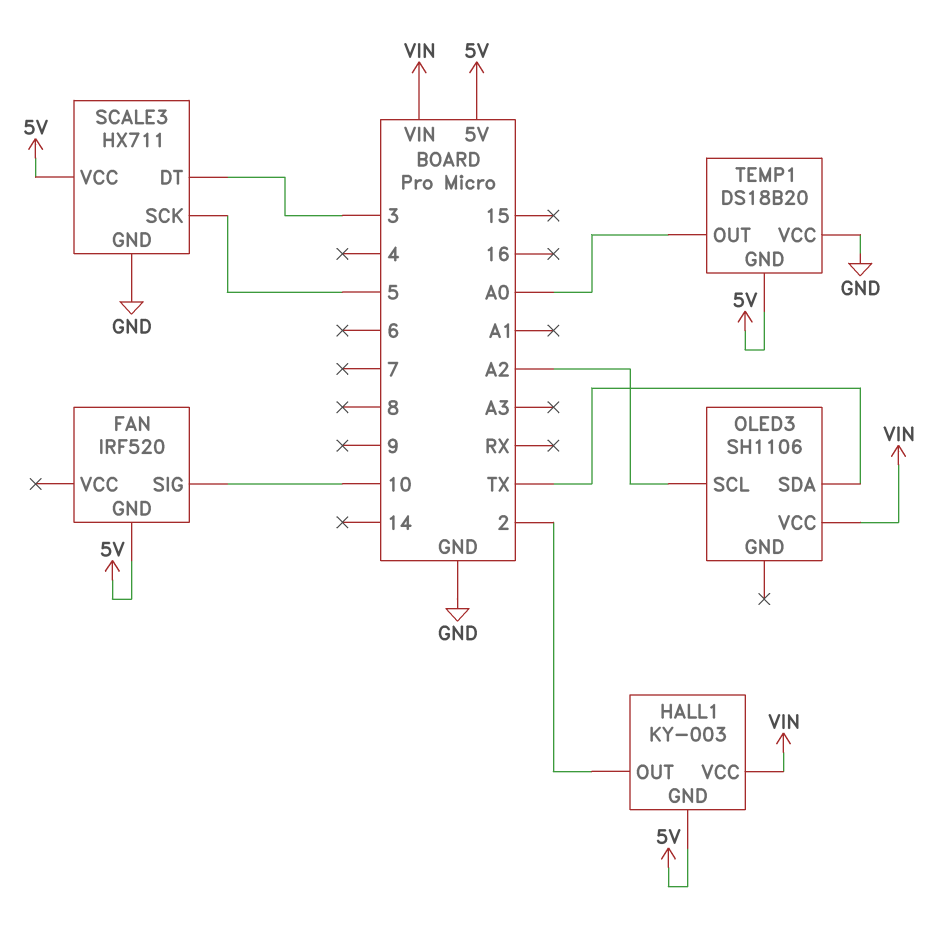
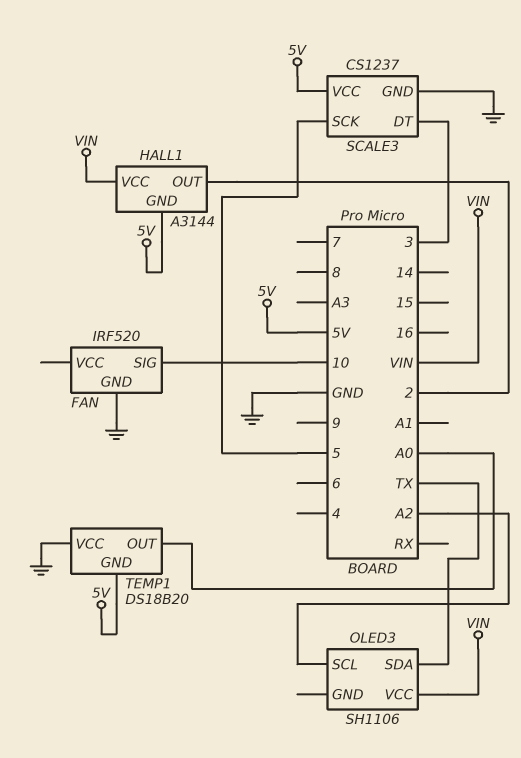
FAN pin GND: 5V -> GND
HALL1: KY-003 -> A3144
SCALE3: HX711 -> CS1237

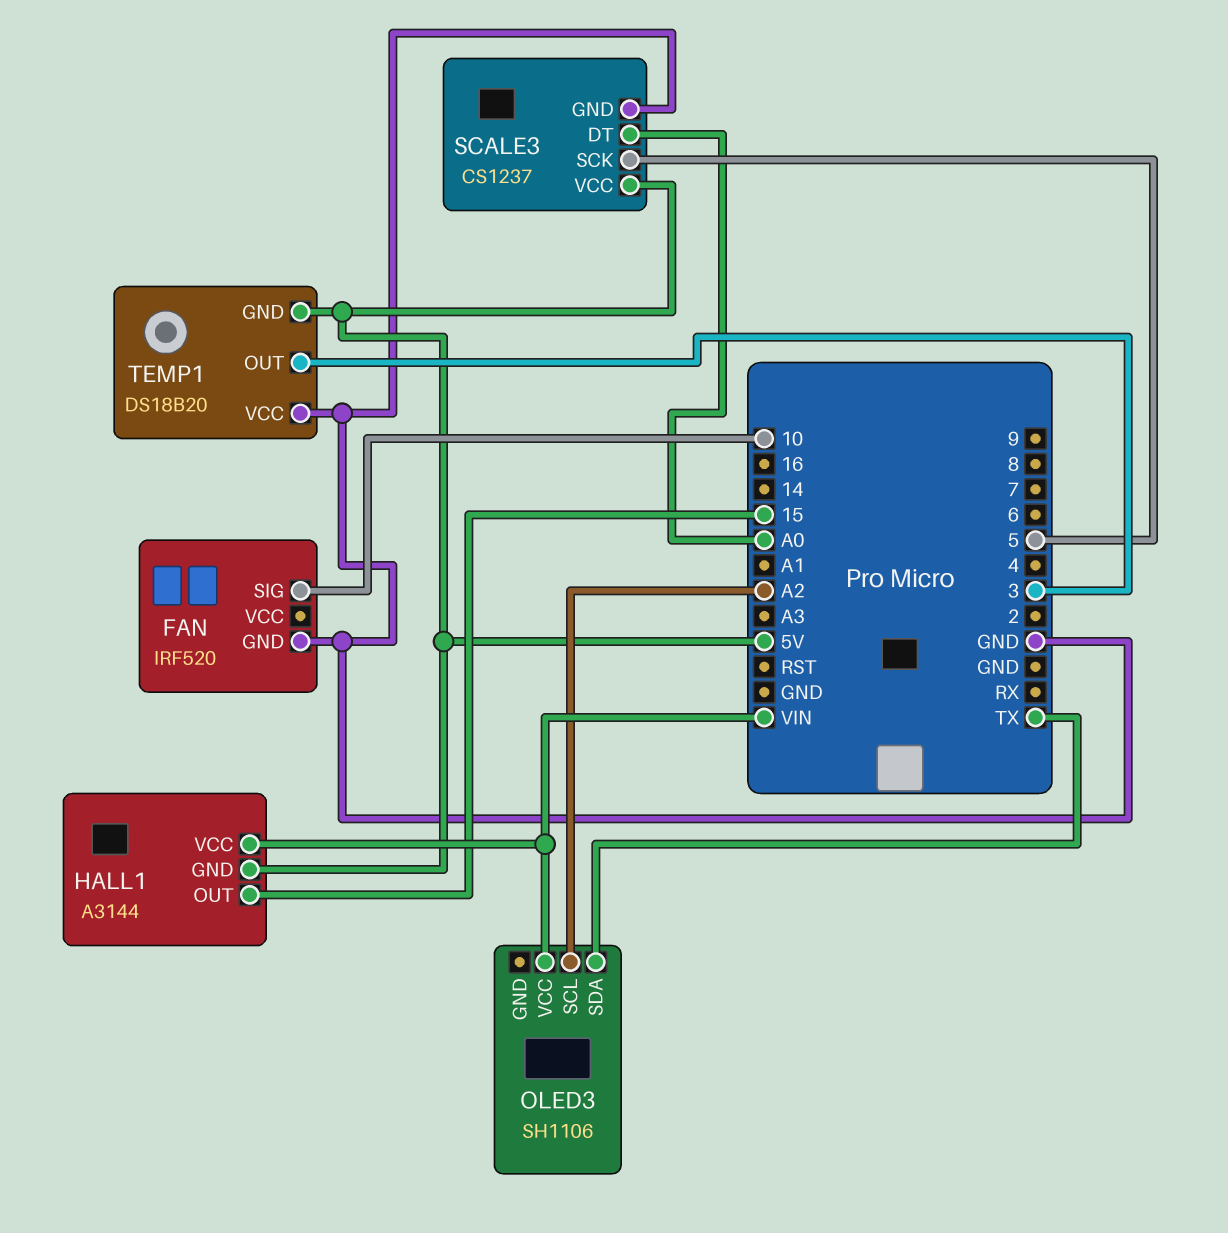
HALL1 pin OUT: 2 -> 15
SCALE3 pin DT: 3 -> A0
TEMP1 pin OUT: A0 -> 3

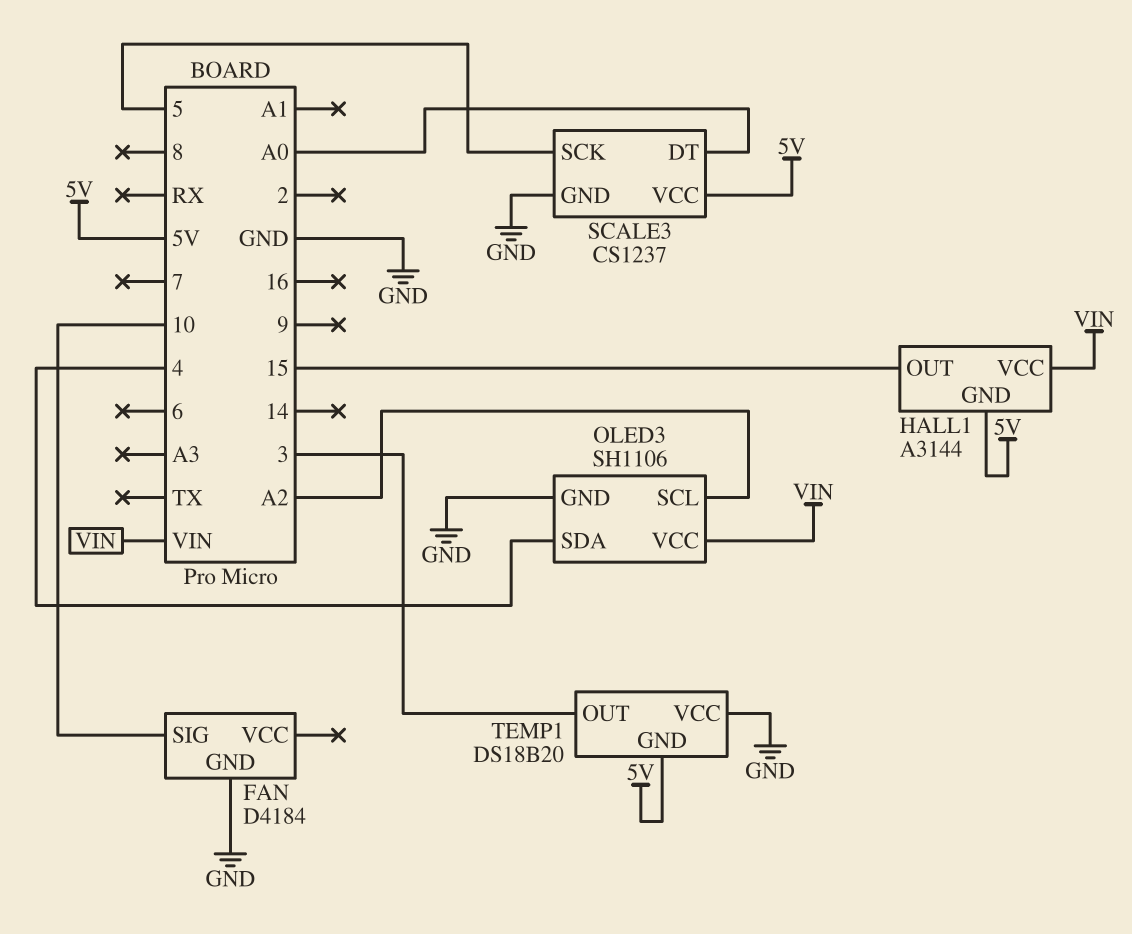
FAN: IRF520 -> D4184
OLED3 pin GND: none -> GND
OLED3 pin SDA: TX -> 4

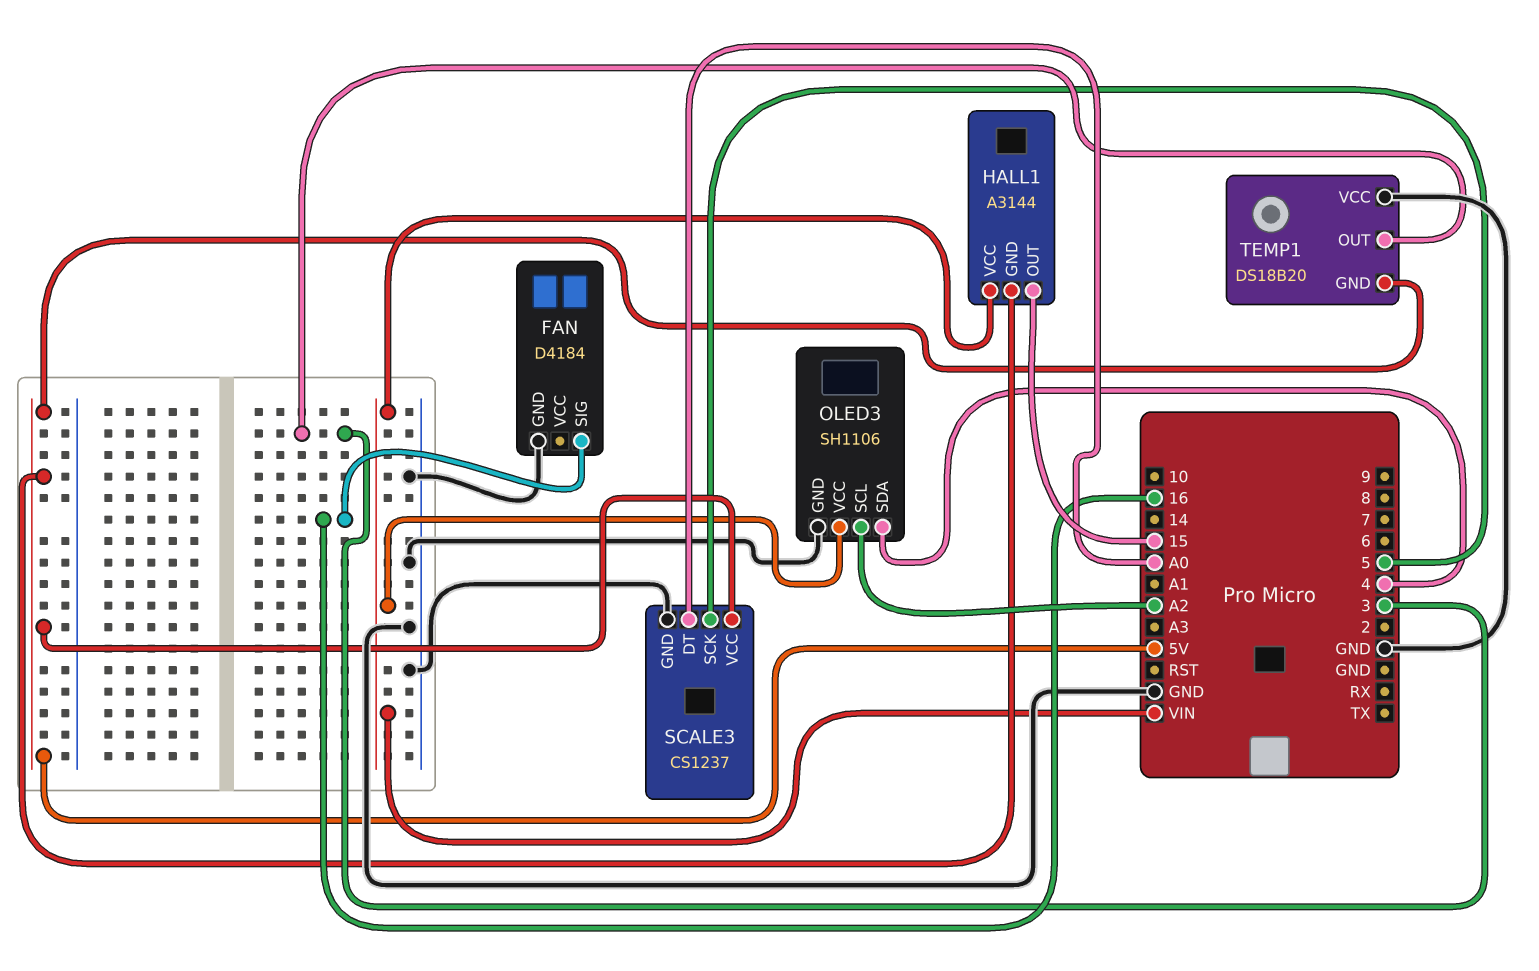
FAN pin SIG: 10 -> 16

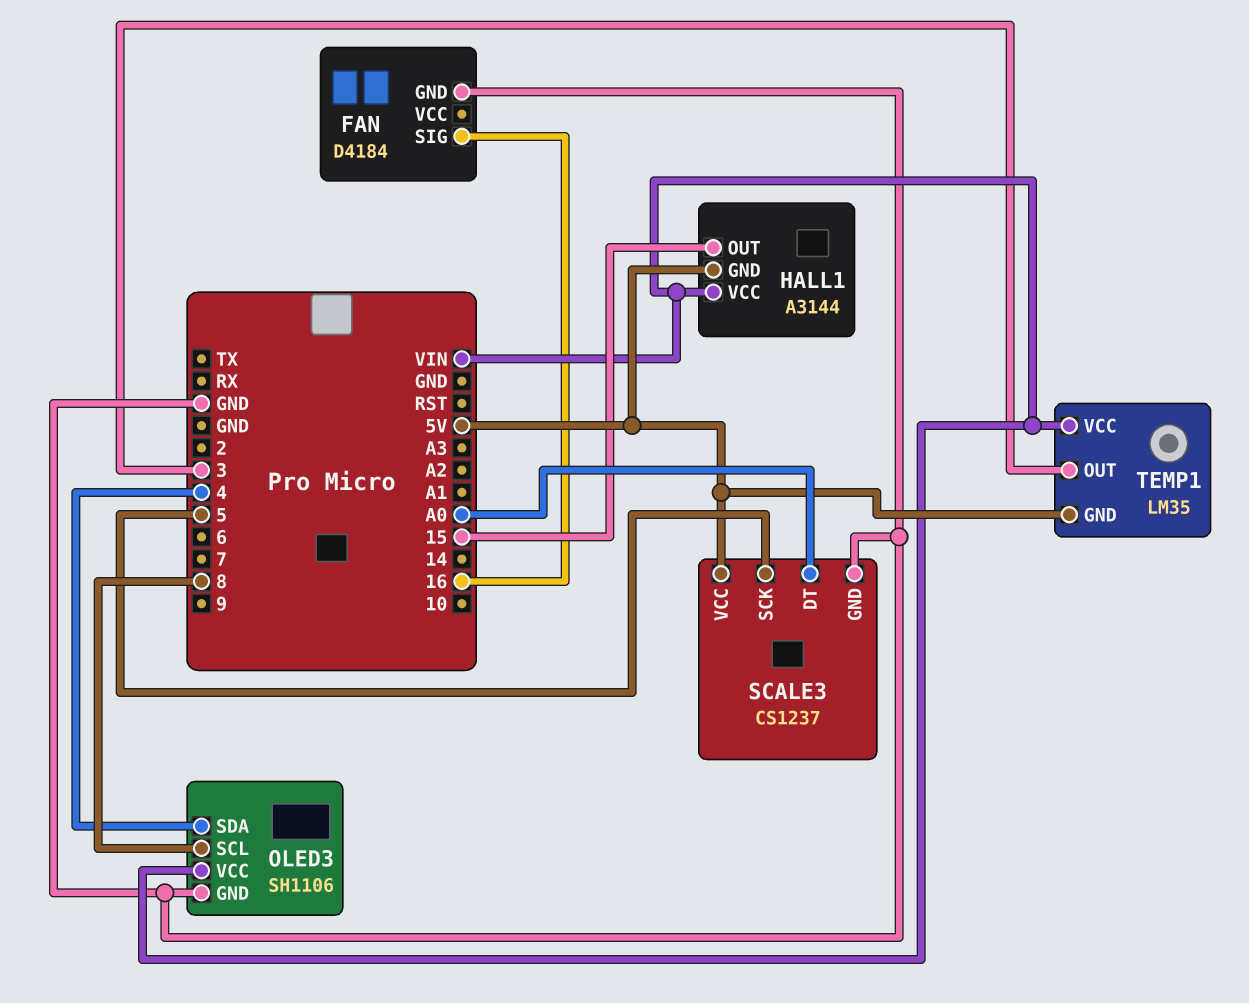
OLED3 pin SCL: A2 -> 8
TEMP1: DS18B20 -> LM35
TEMP1 pin VCC: GND -> VIN

